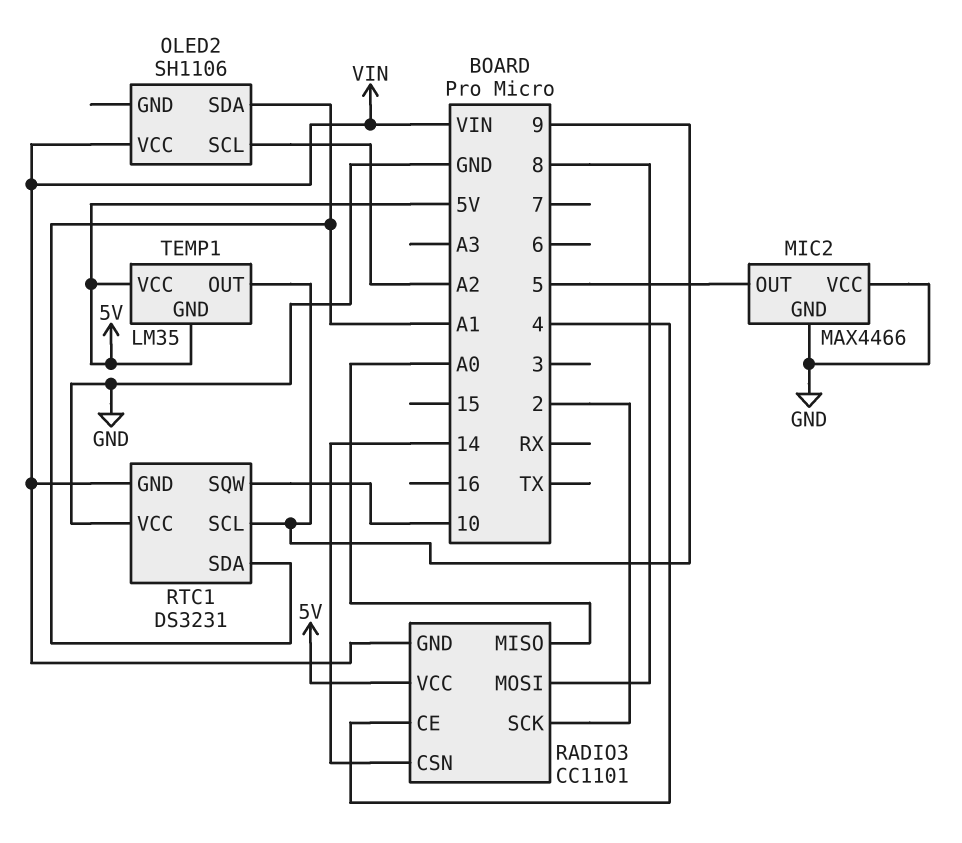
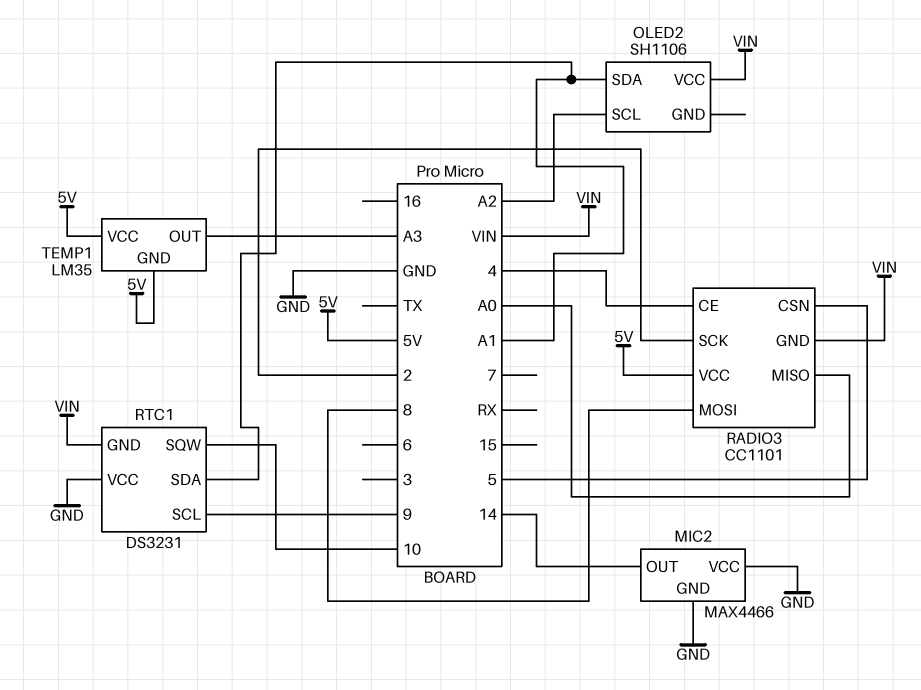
MIC2 pin OUT: 5 -> 14
RADIO3 pin CSN: 14 -> 5
TEMP1 pin OUT: 9 -> A3

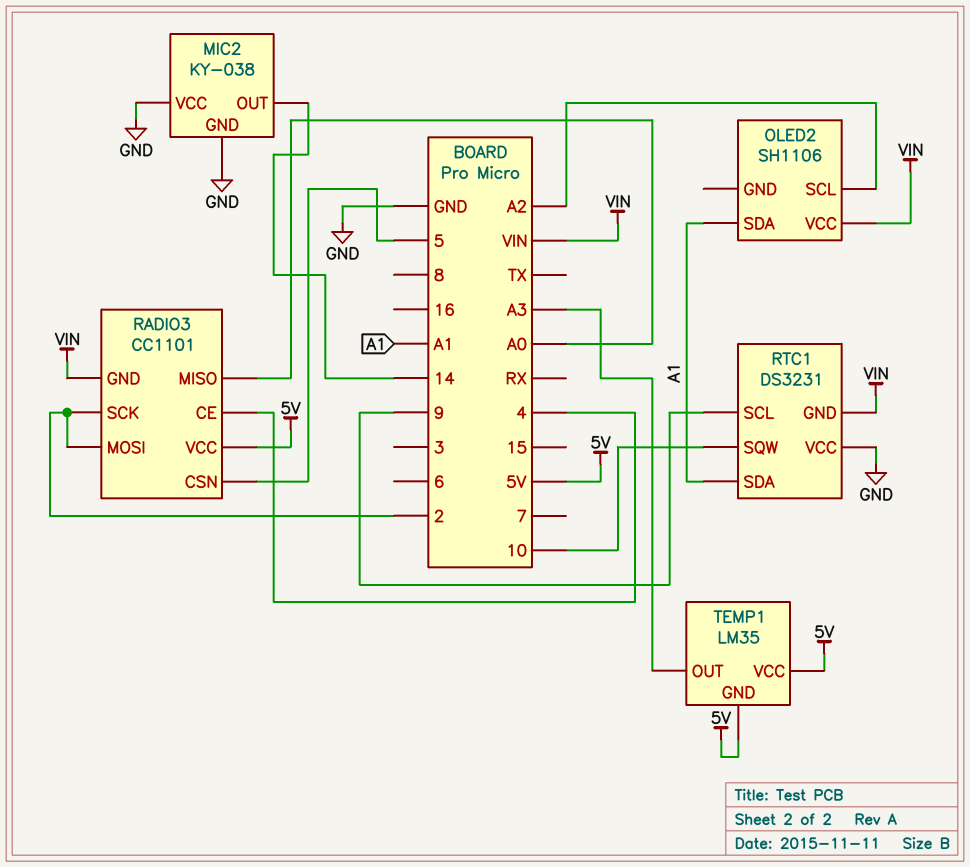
MIC2: MAX4466 -> KY-038
RADIO3 pin MOSI: 8 -> 2

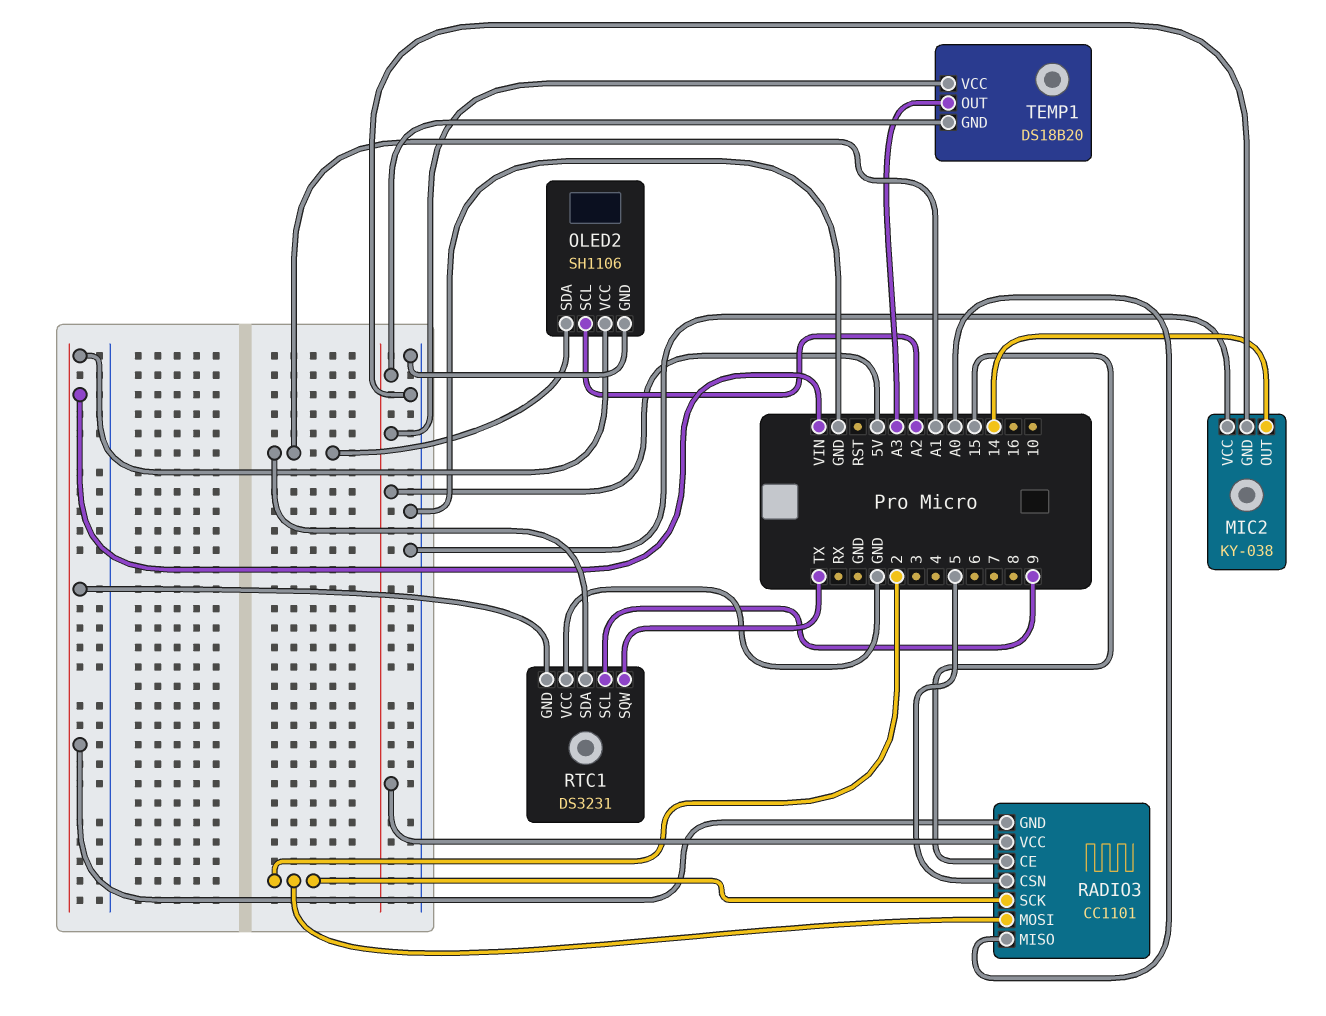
OLED2 pin GND: none -> GND
RADIO3 pin CE: 4 -> 15
RTC1 pin SQW: 10 -> TX
TEMP1: LM35 -> DS18B20

